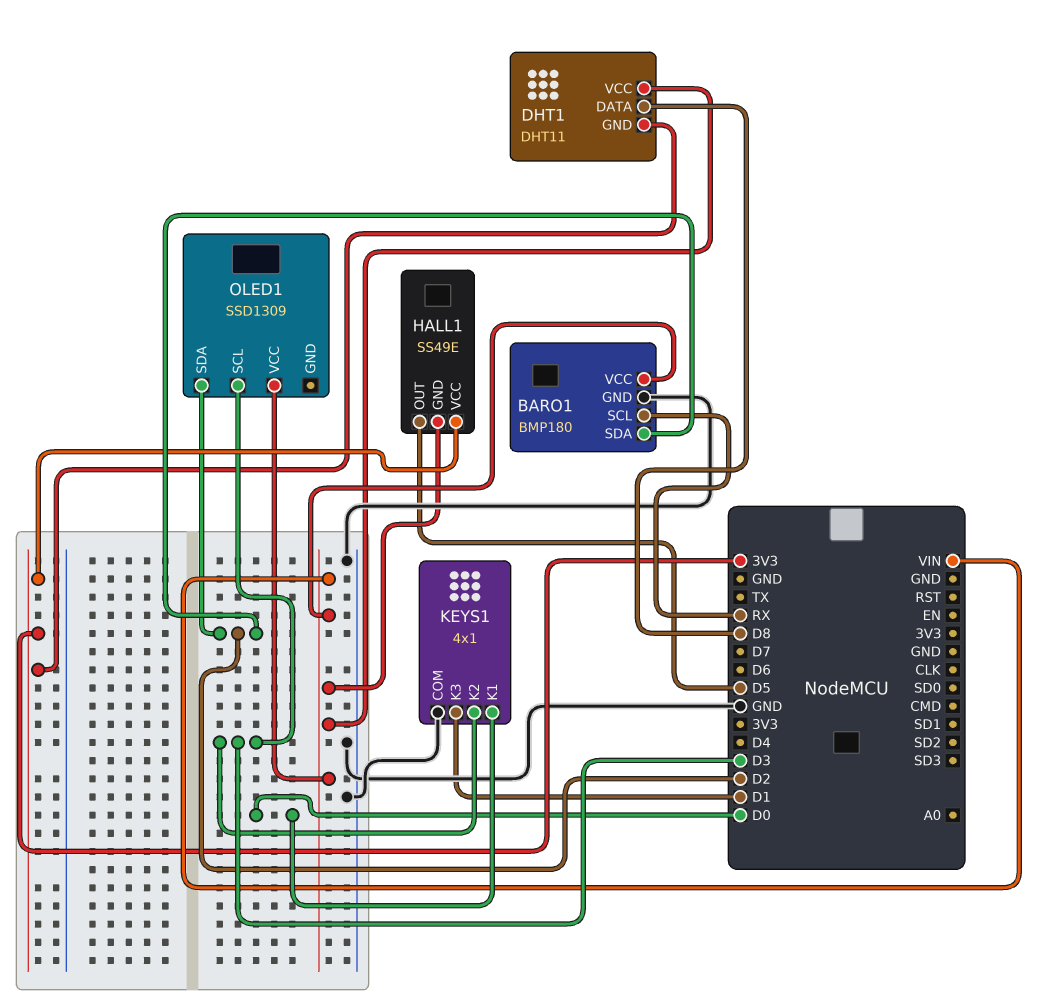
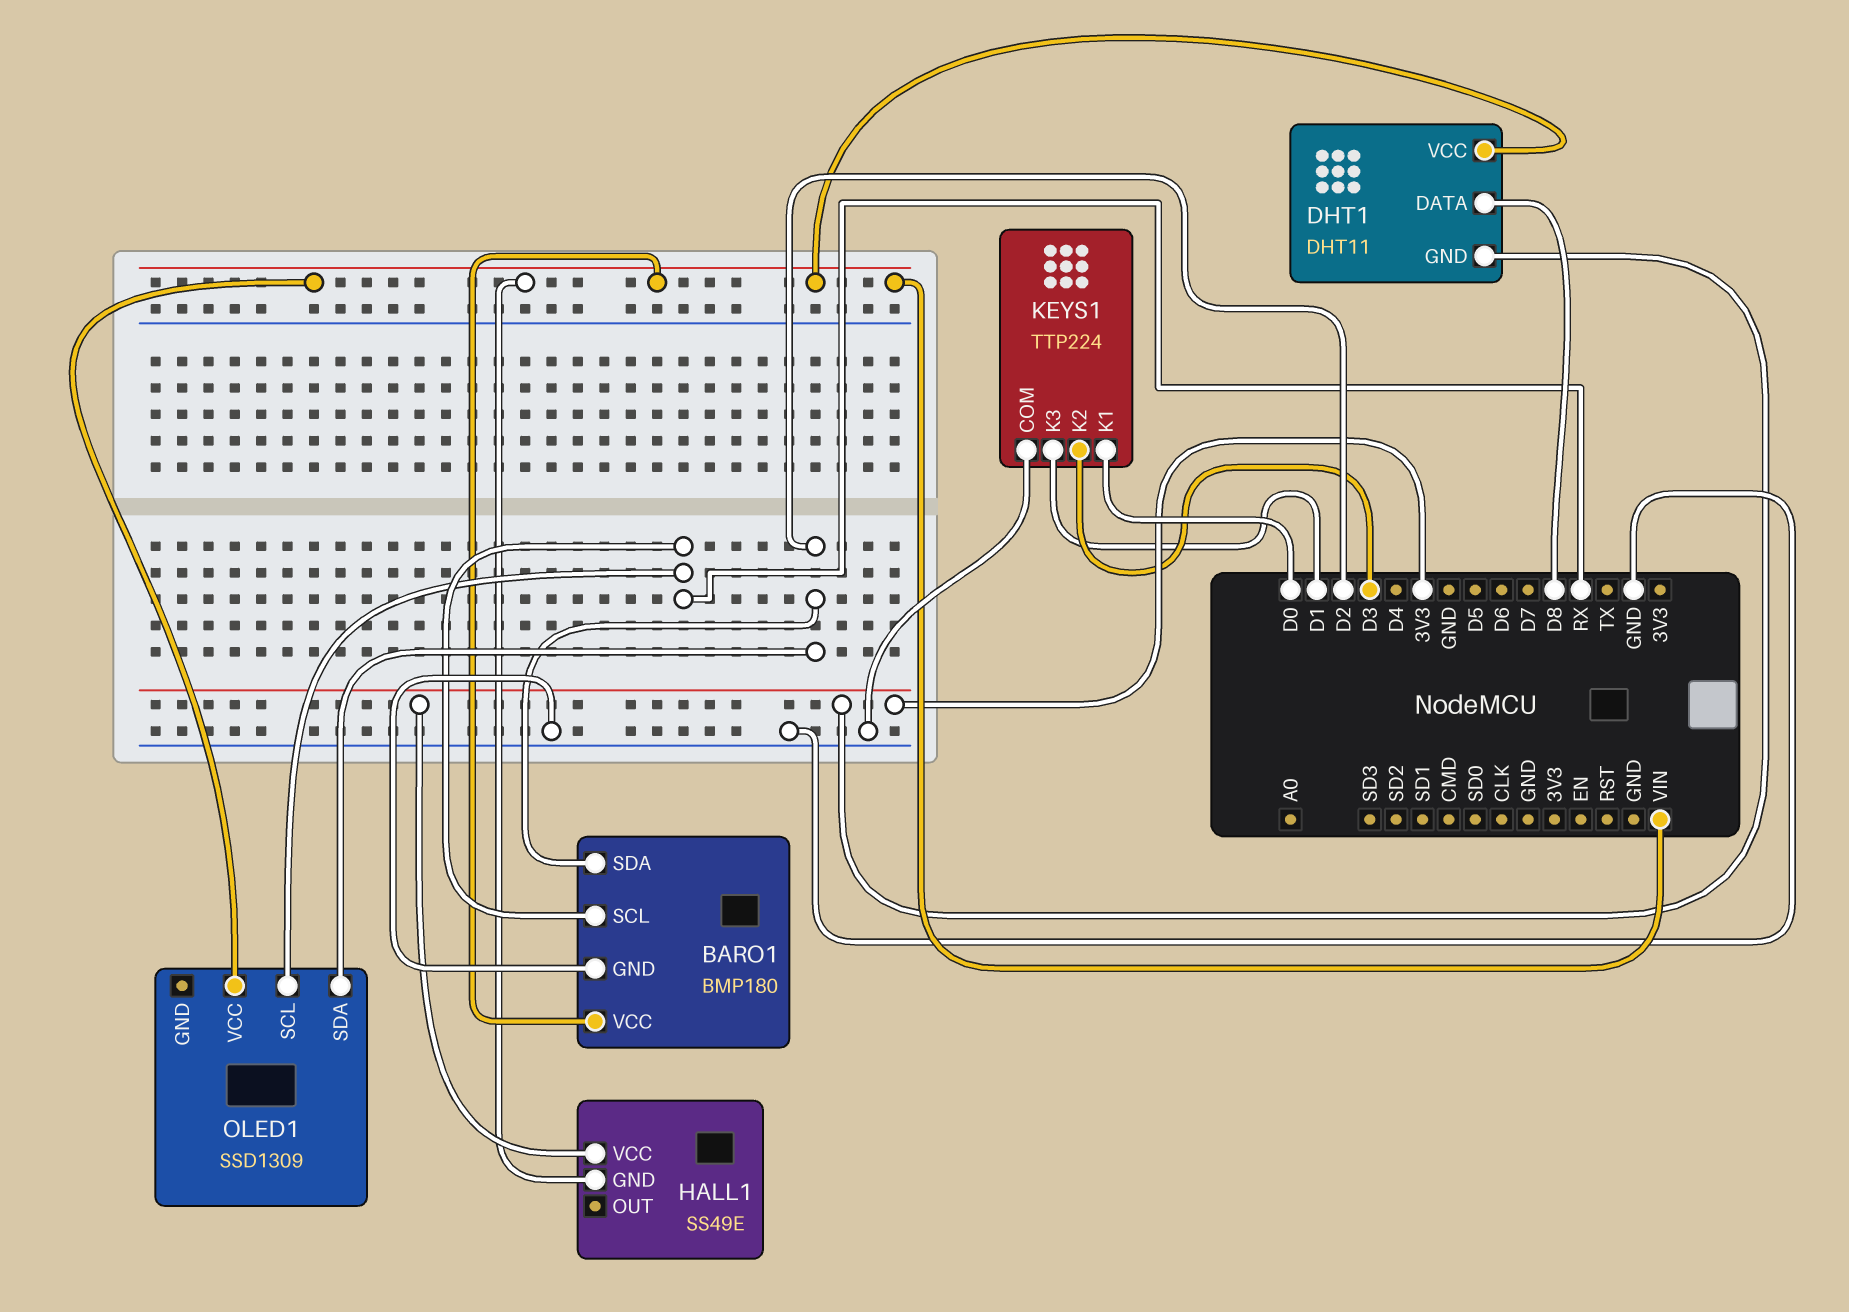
HALL1 pin OUT: D5 -> none
KEYS1: 4x1 -> TTP224
OLED1 pin SCL: D3 -> RX

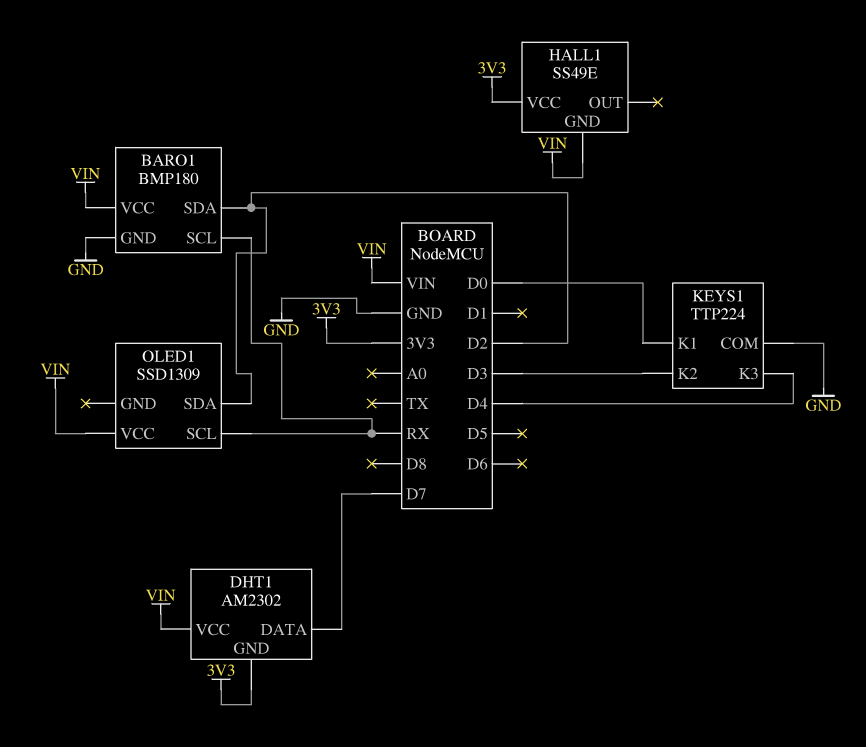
DHT1: DHT11 -> AM2302
DHT1 pin DATA: D8 -> D7
KEYS1 pin K3: D1 -> D4

